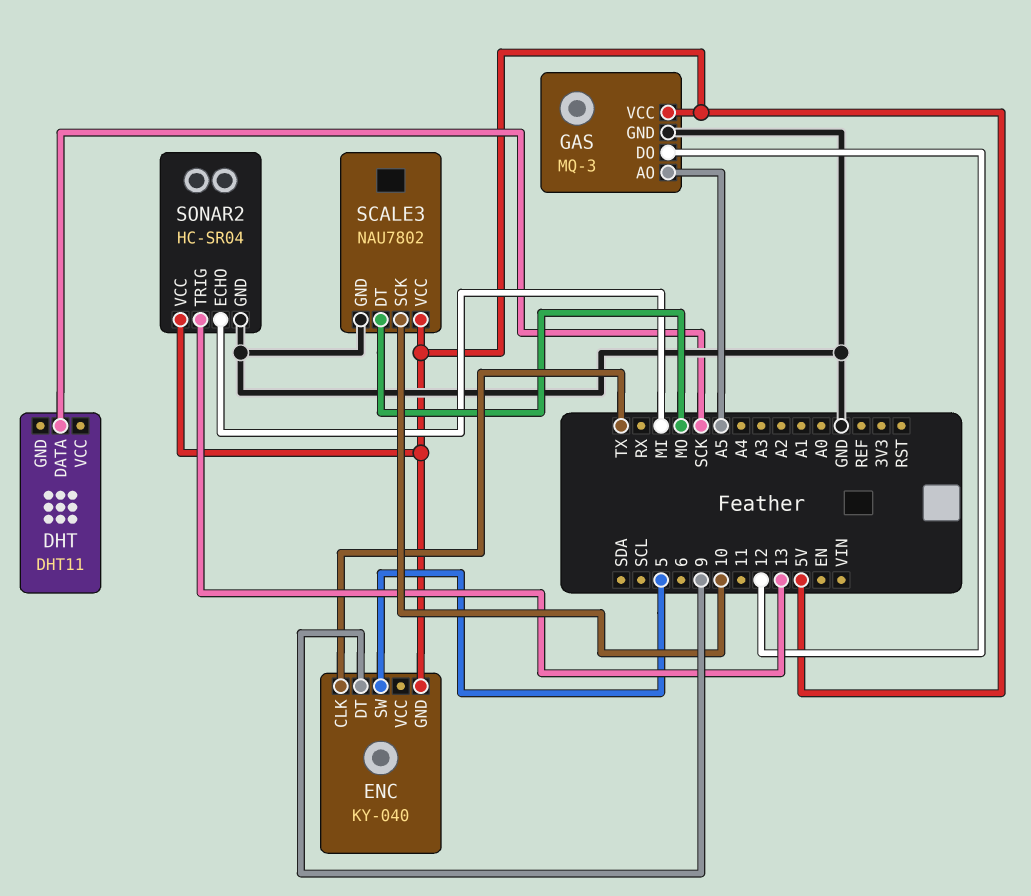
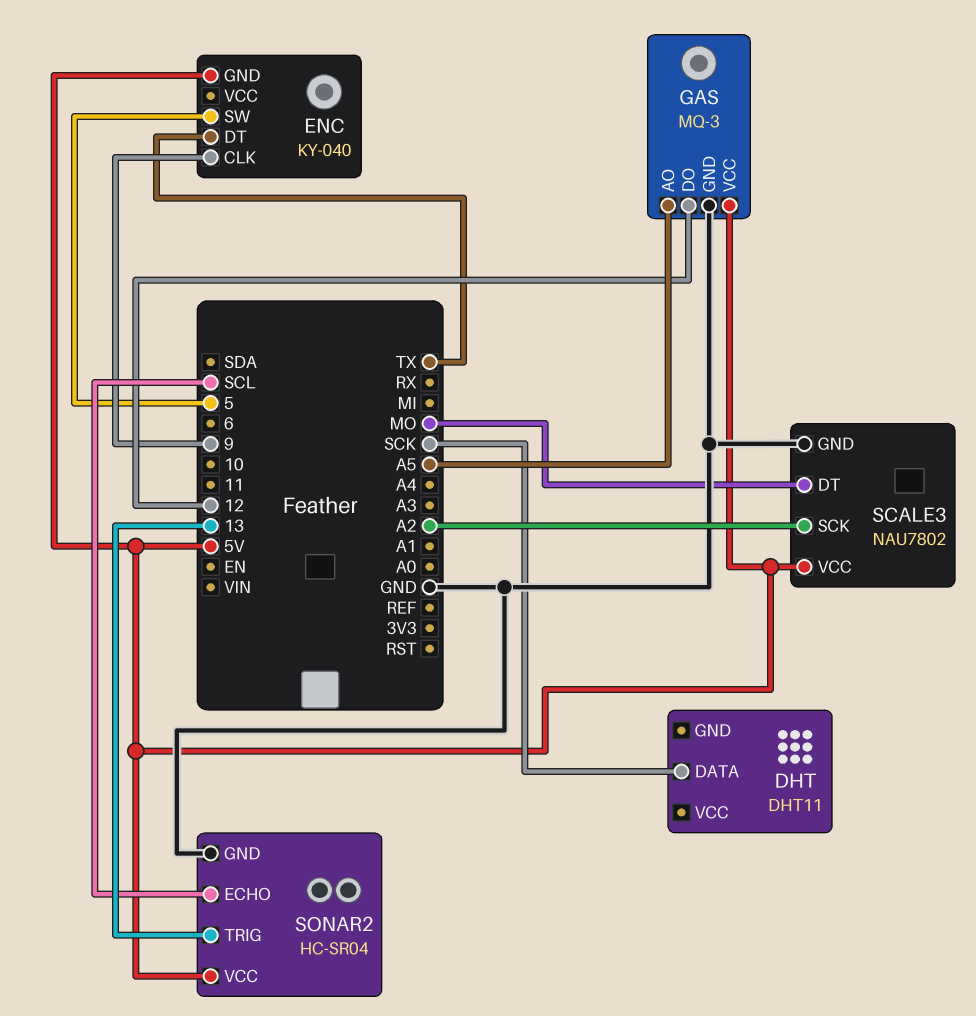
ENC pin CLK: TX -> 9
ENC pin DT: 9 -> TX
SCALE3 pin SCK: 10 -> A2
SONAR2 pin ECHO: MI -> SCL

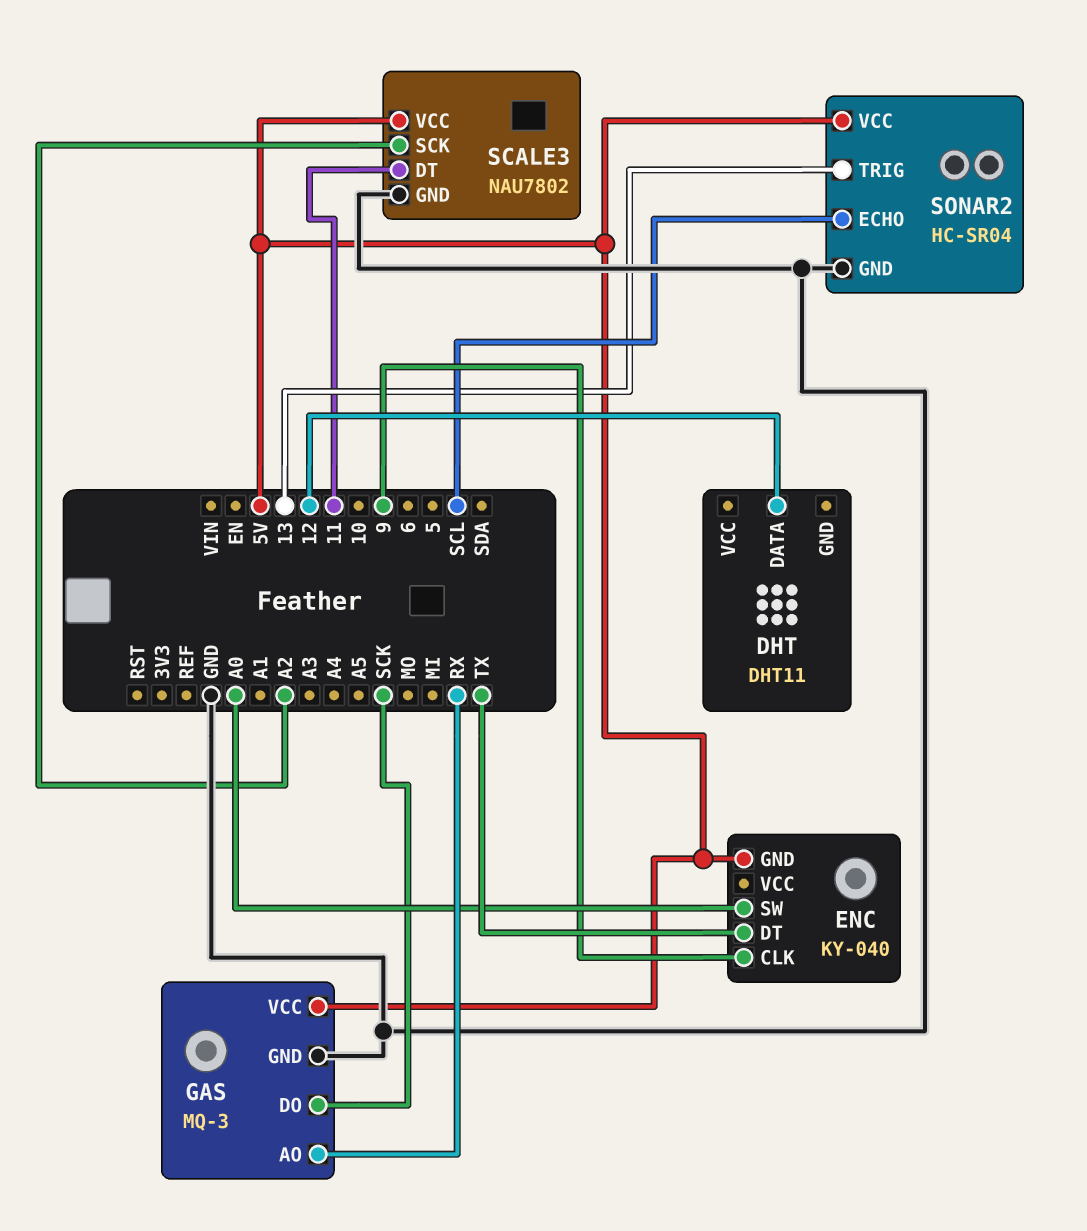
DHT pin DATA: SCK -> 12
ENC pin SW: 5 -> A0
GAS pin AO: A5 -> RX
GAS pin DO: 12 -> SCK
SCALE3 pin DT: MO -> 11

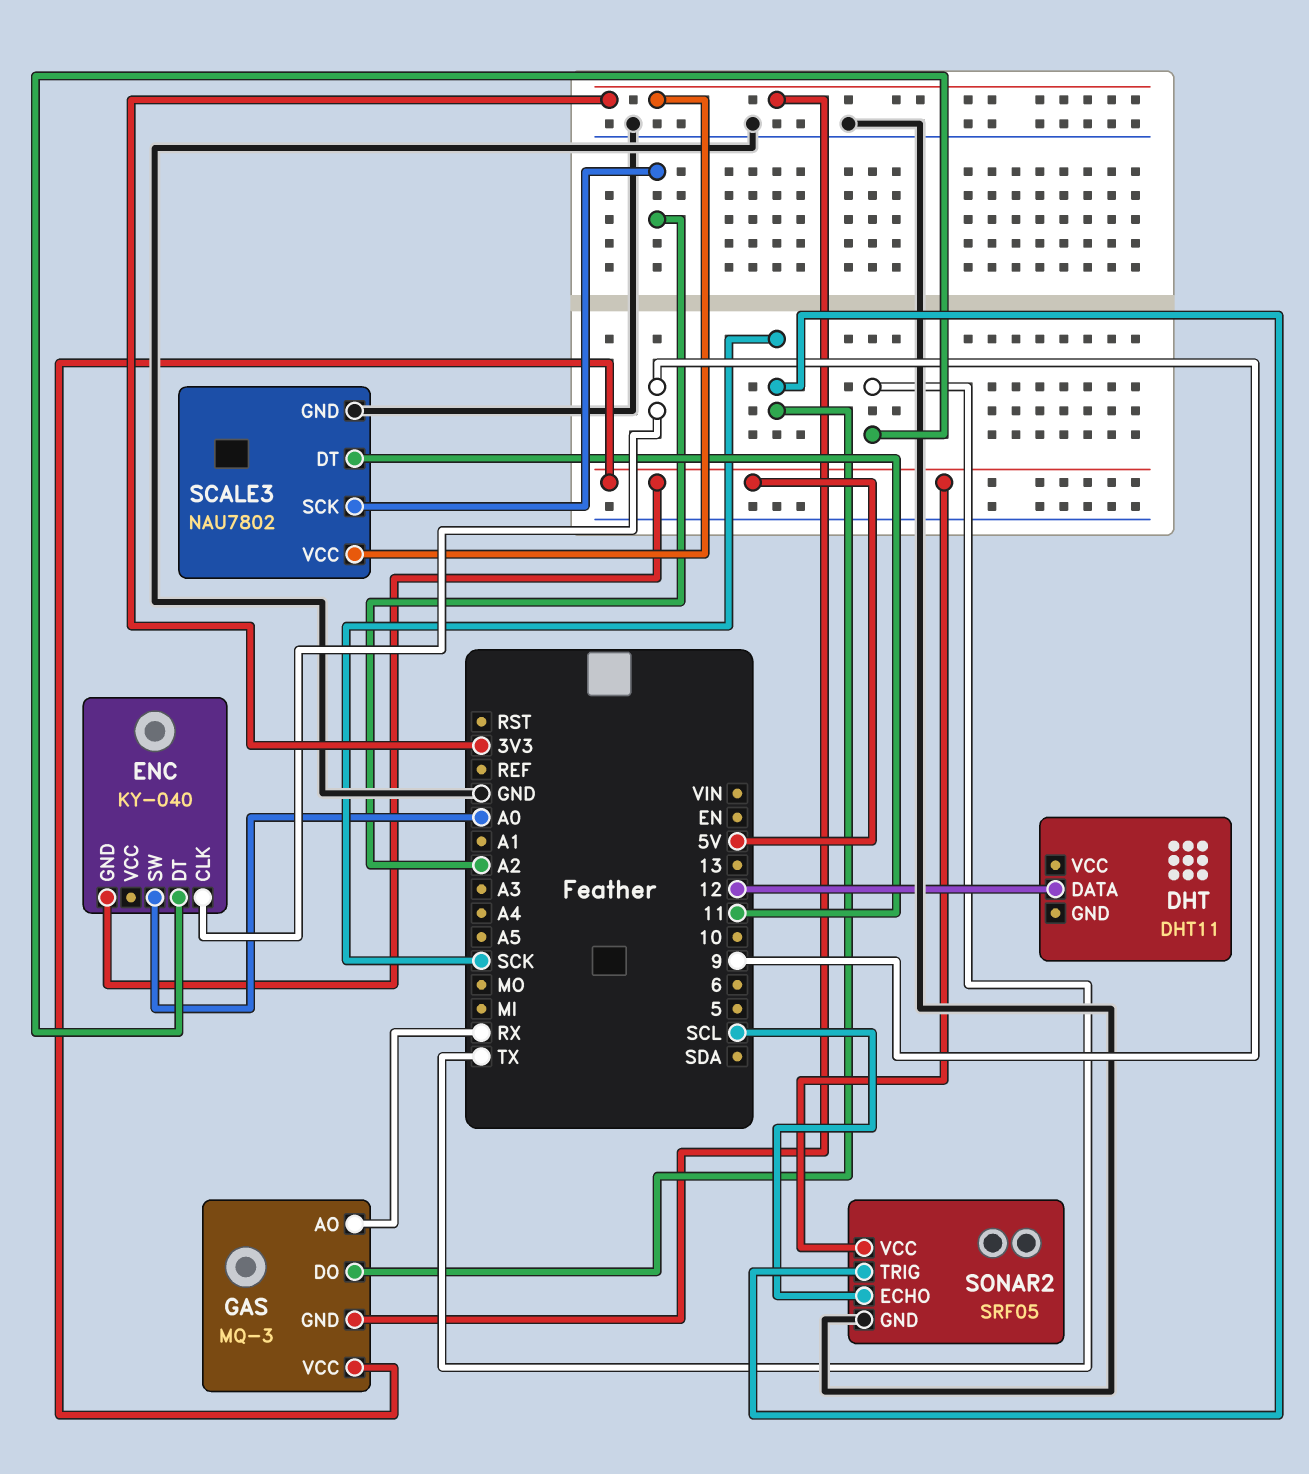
GAS pin GND: GND -> 3V3
SCALE3 pin VCC: 5V -> 3V3
SONAR2: HC-SR04 -> SRF05
SONAR2 pin TRIG: 13 -> SCK

